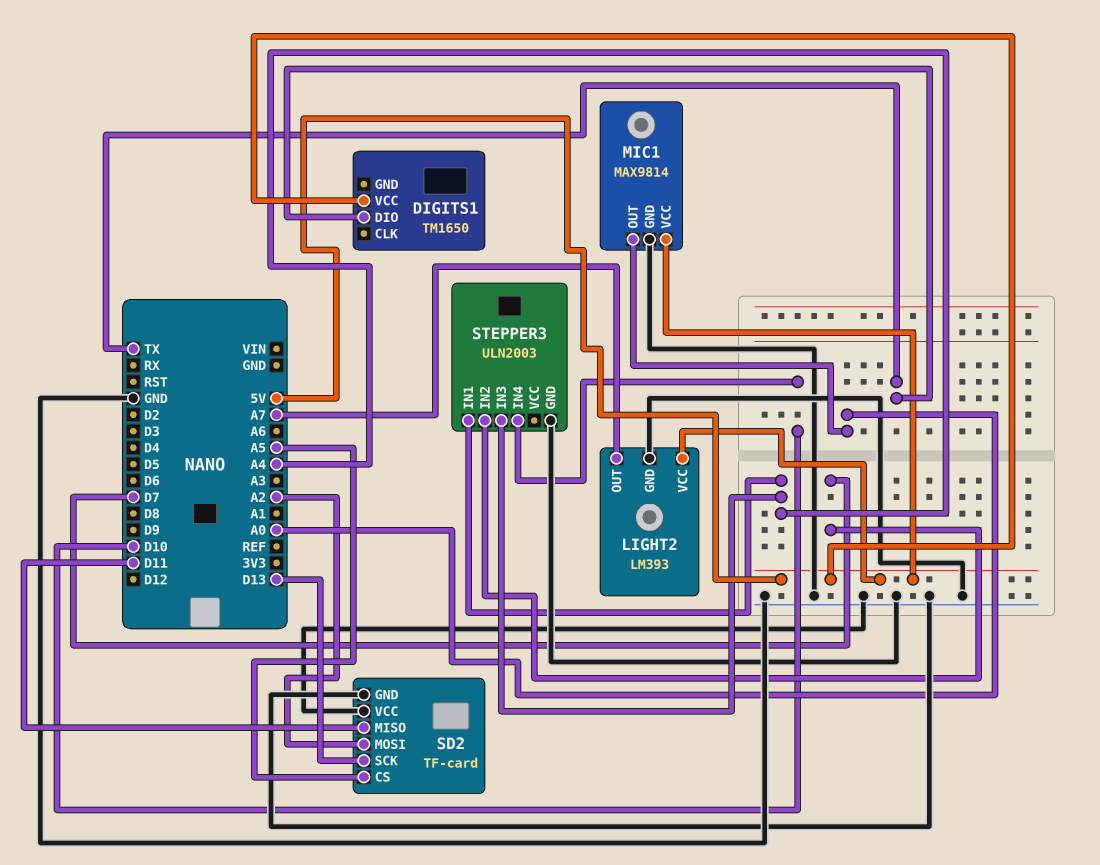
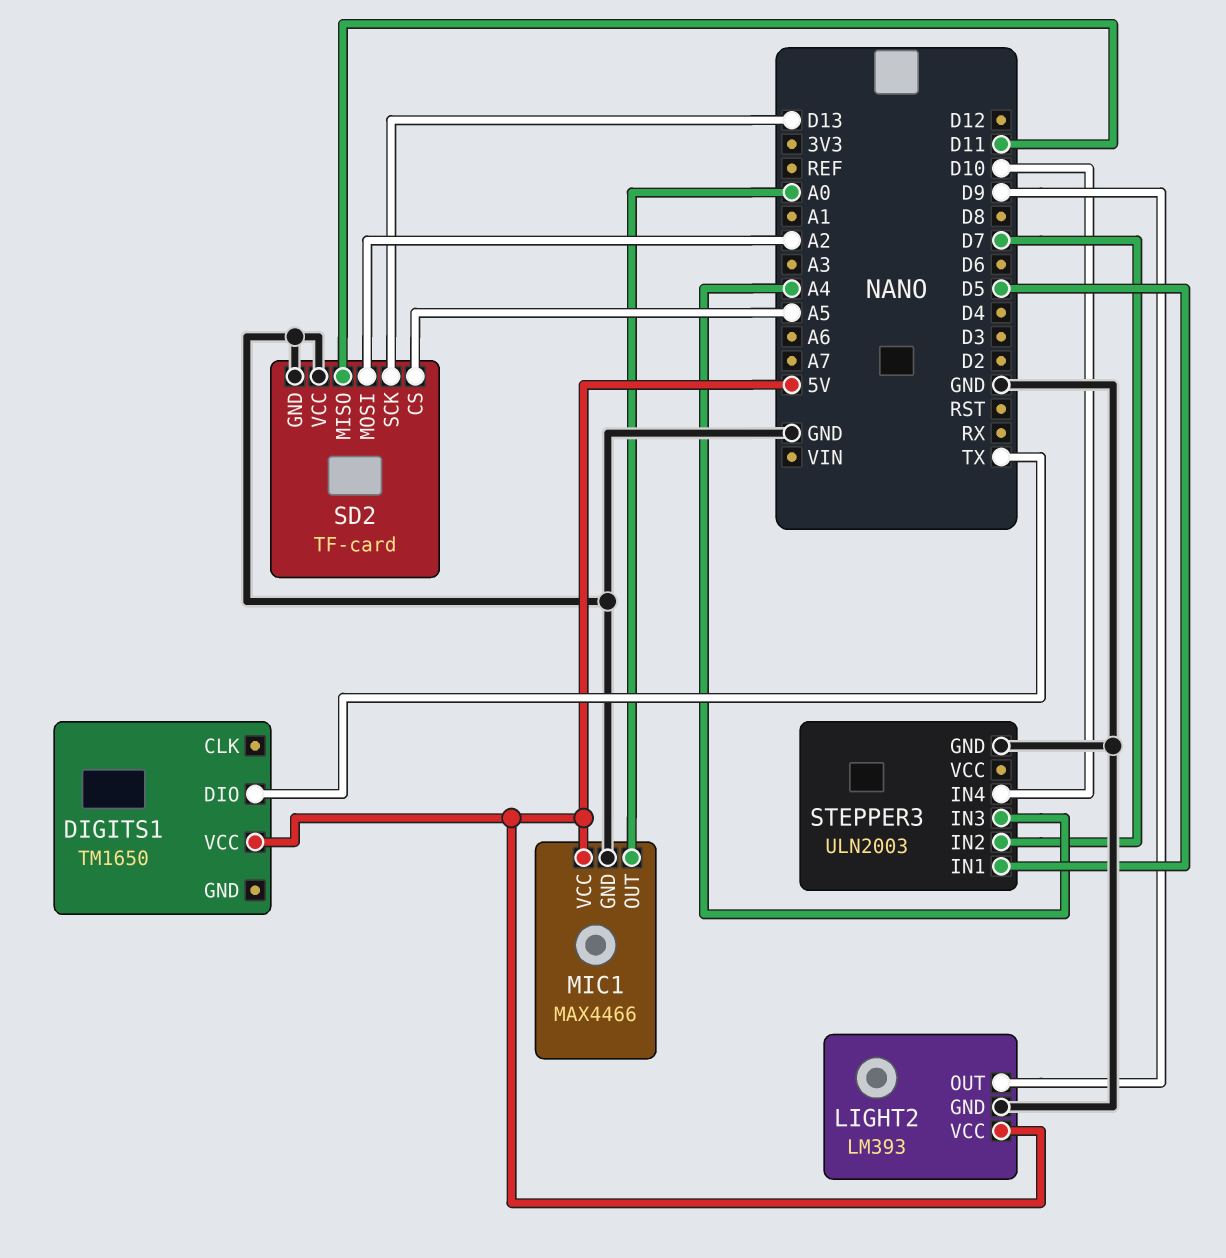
LIGHT2 pin OUT: A7 -> D9
MIC1: MAX9814 -> MAX4466
STEPPER3 pin IN1: A4 -> D5

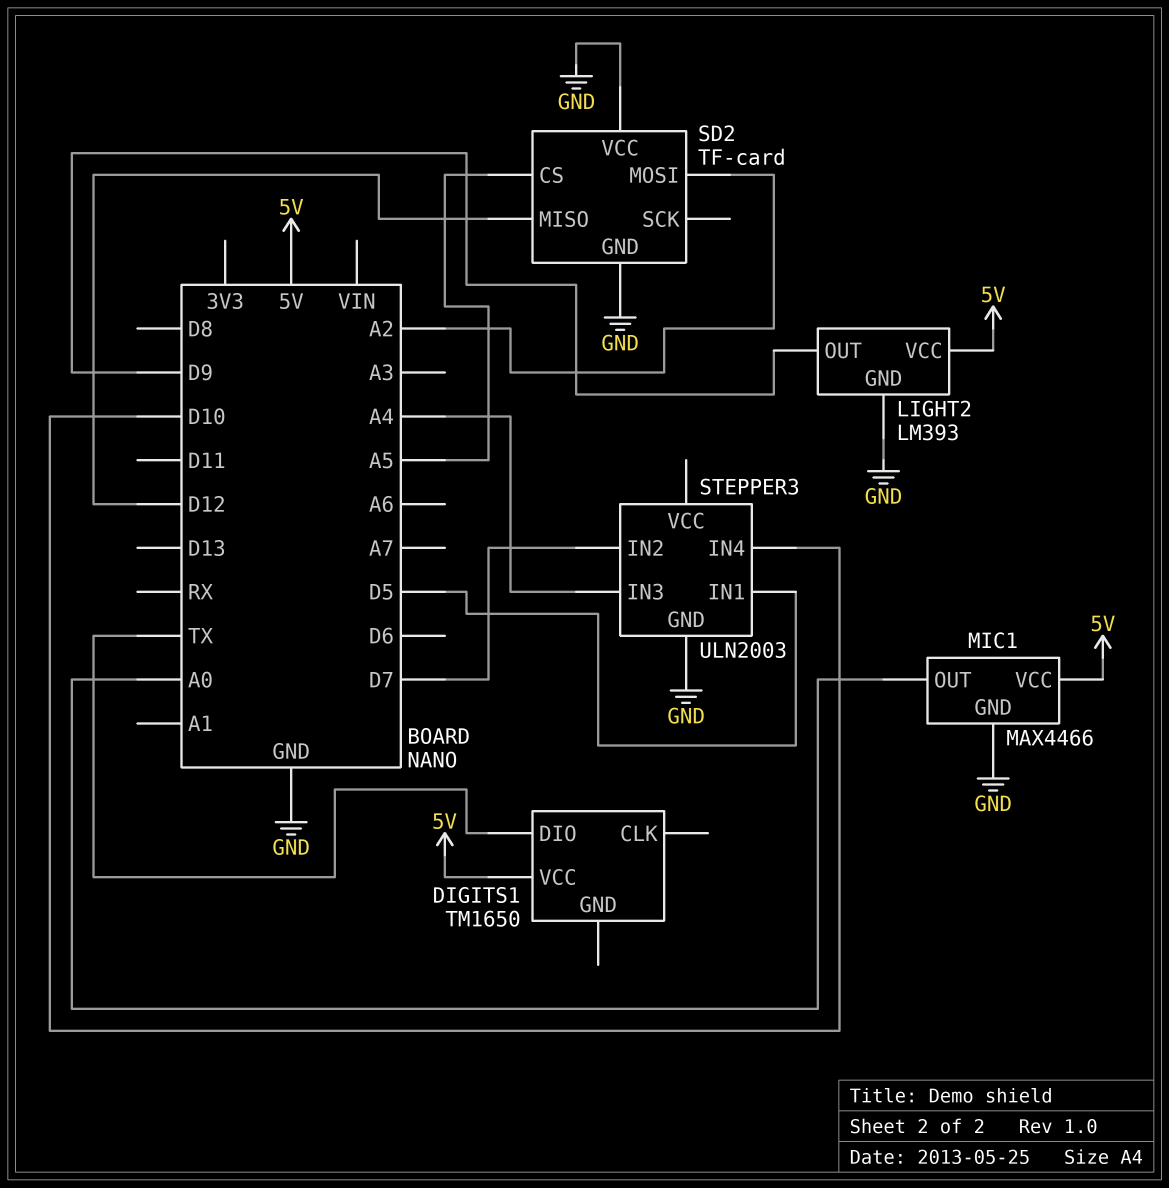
SD2 pin MISO: D11 -> D12
SD2 pin SCK: D13 -> none

